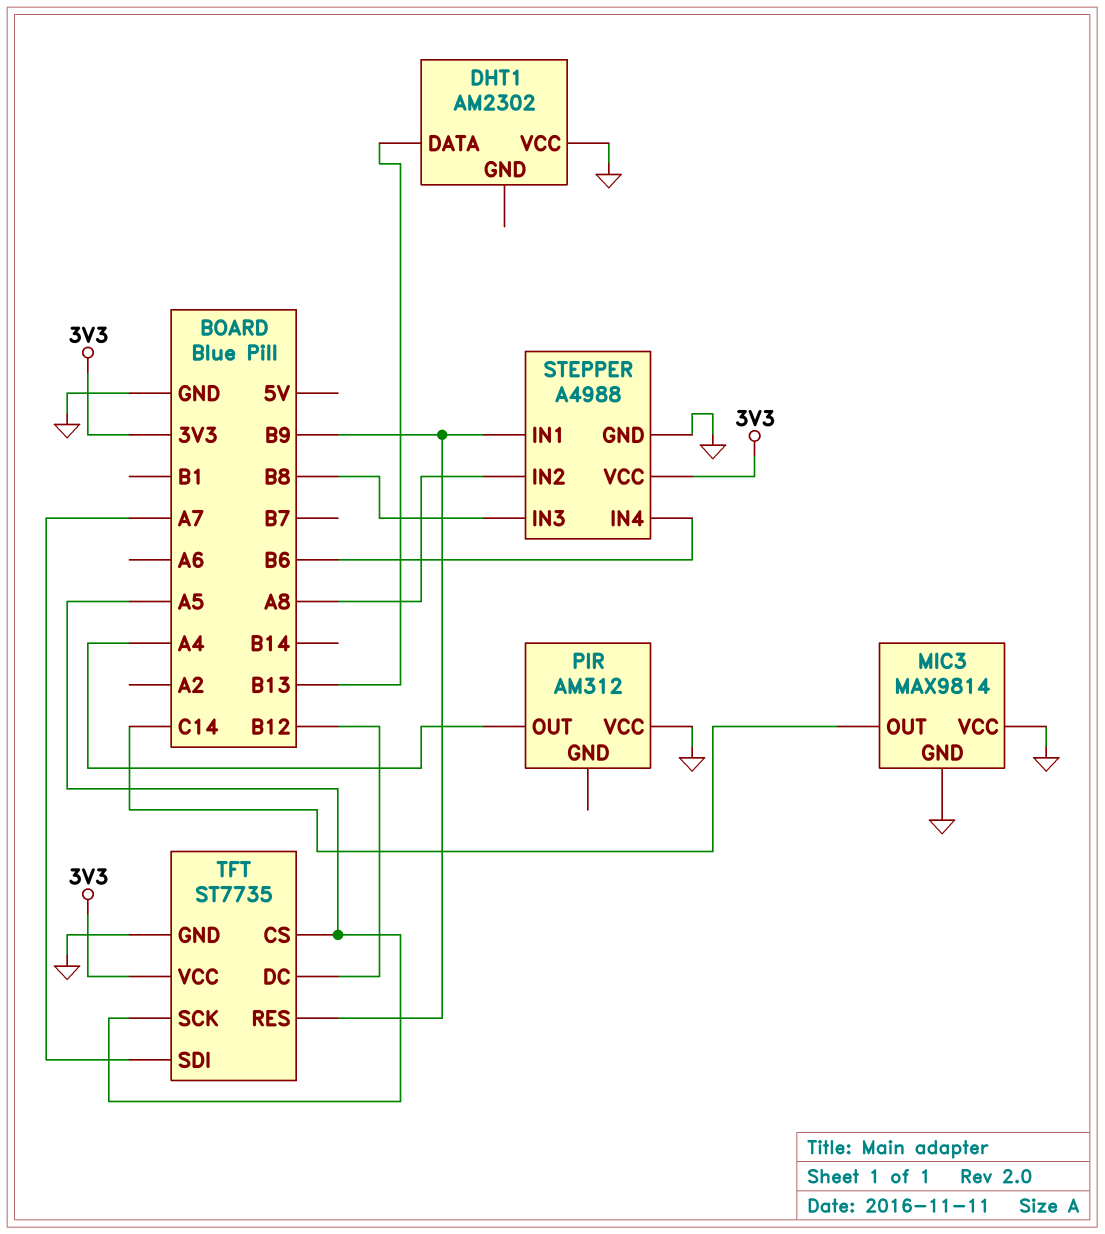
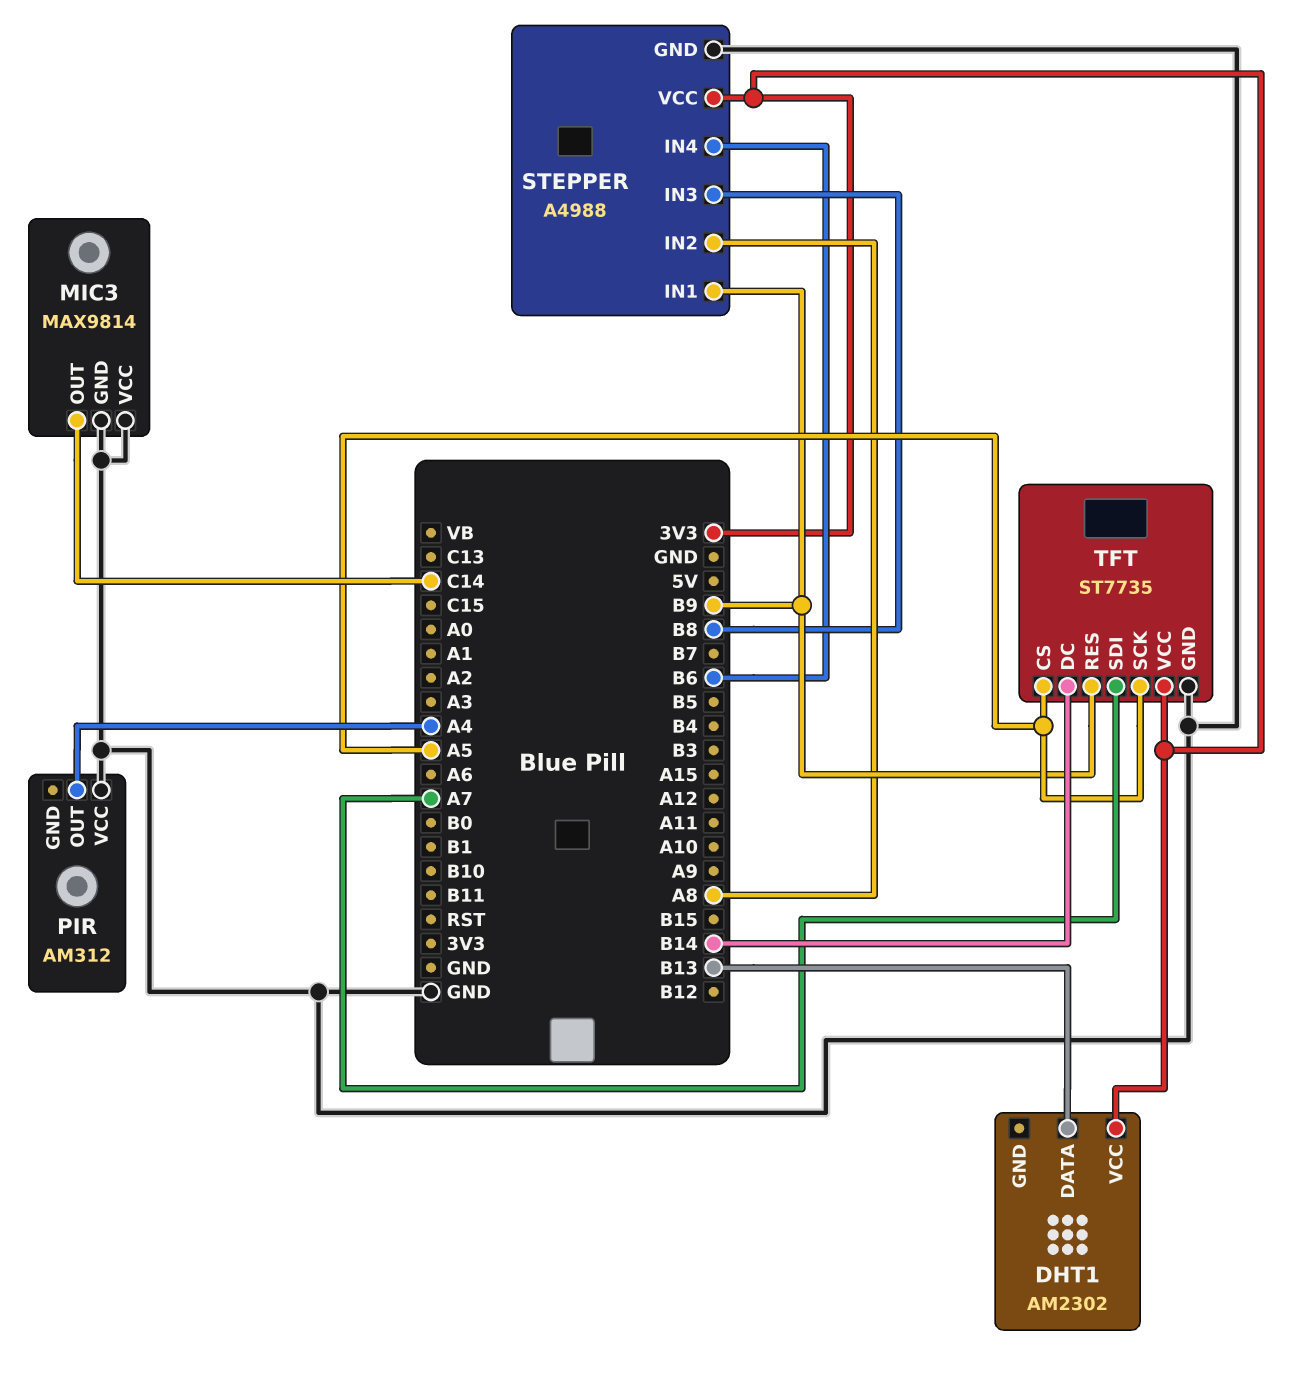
DHT1 pin VCC: GND -> 3V3
TFT pin DC: B12 -> B14

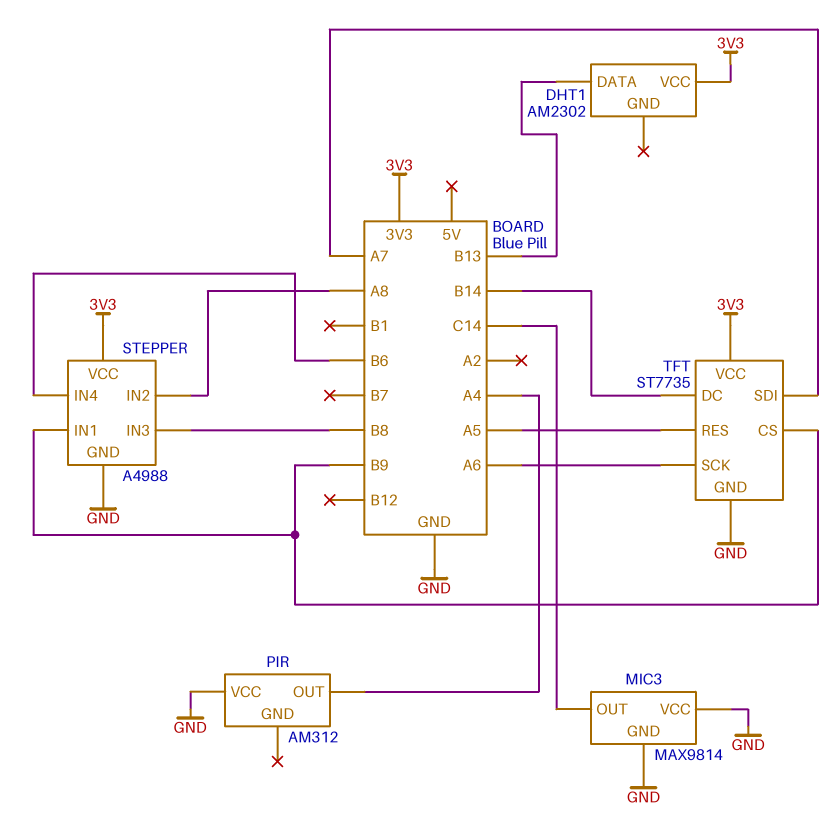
TFT pin CS: A5 -> B9
TFT pin RES: B9 -> A5
TFT pin SCK: A5 -> A6

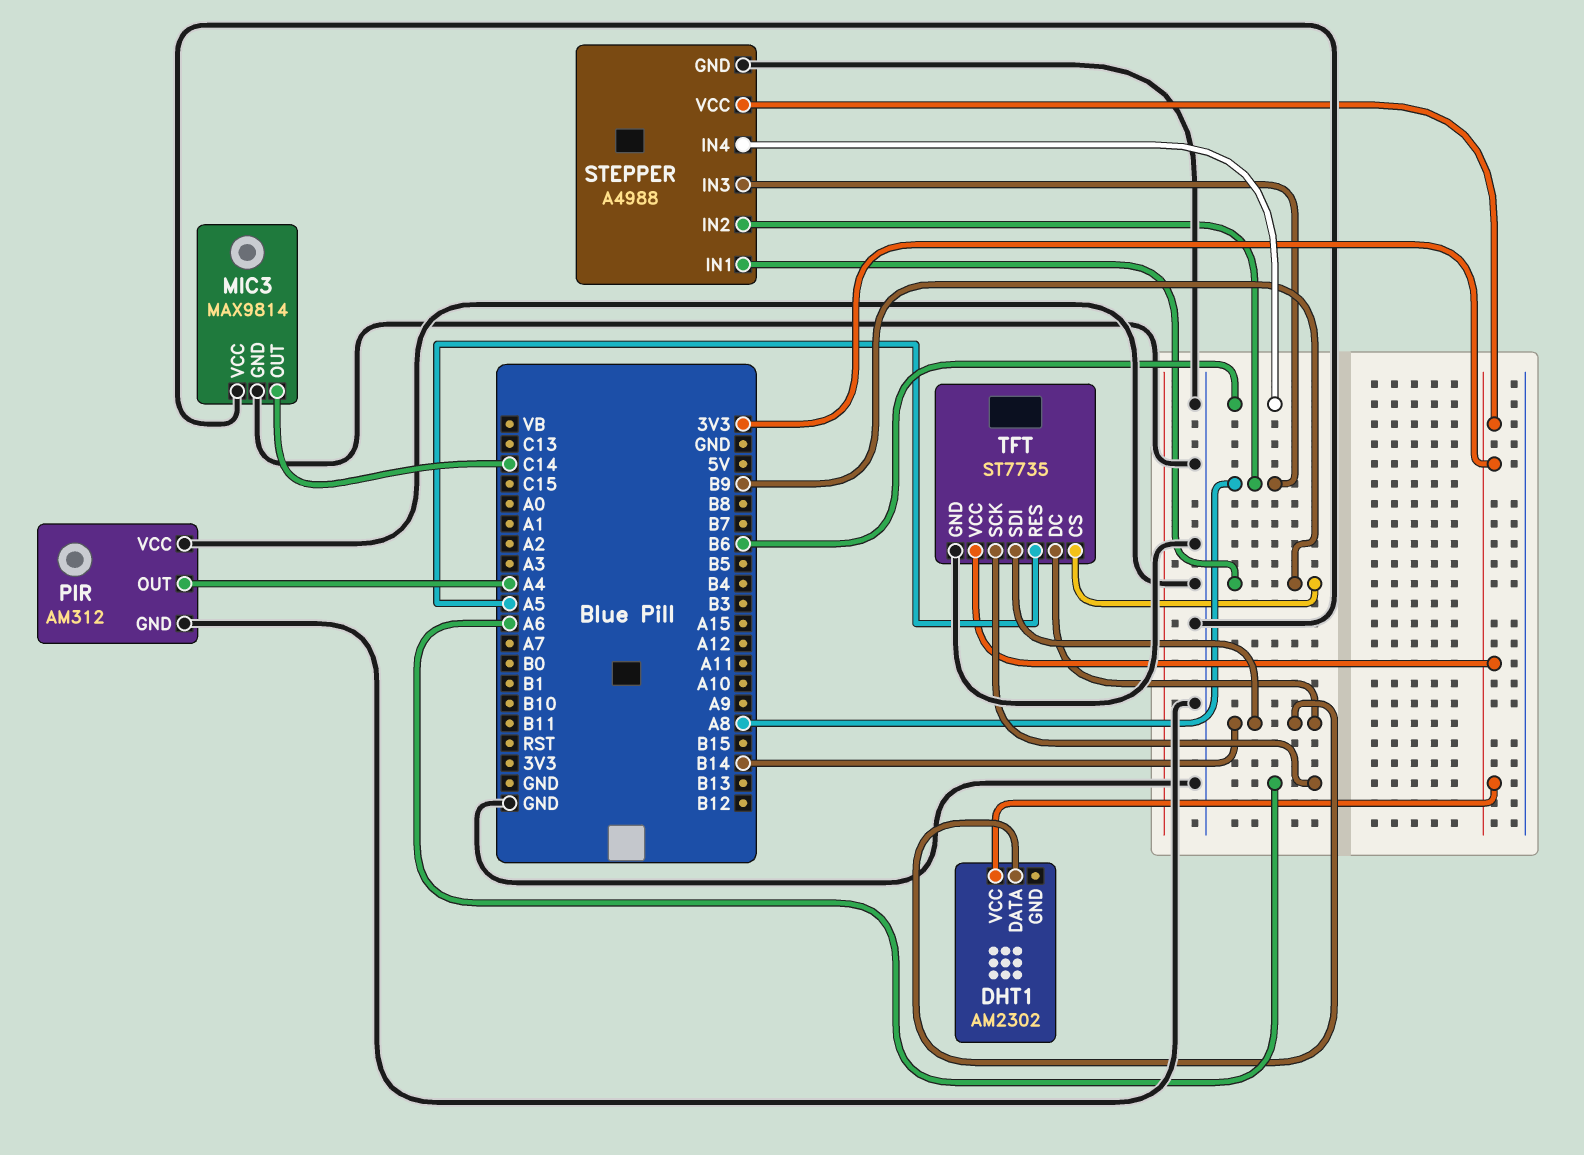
DHT1 pin DATA: B13 -> B14
PIR pin GND: none -> GND
STEPPER pin IN3: B8 -> A8
TFT pin SDI: A7 -> B14

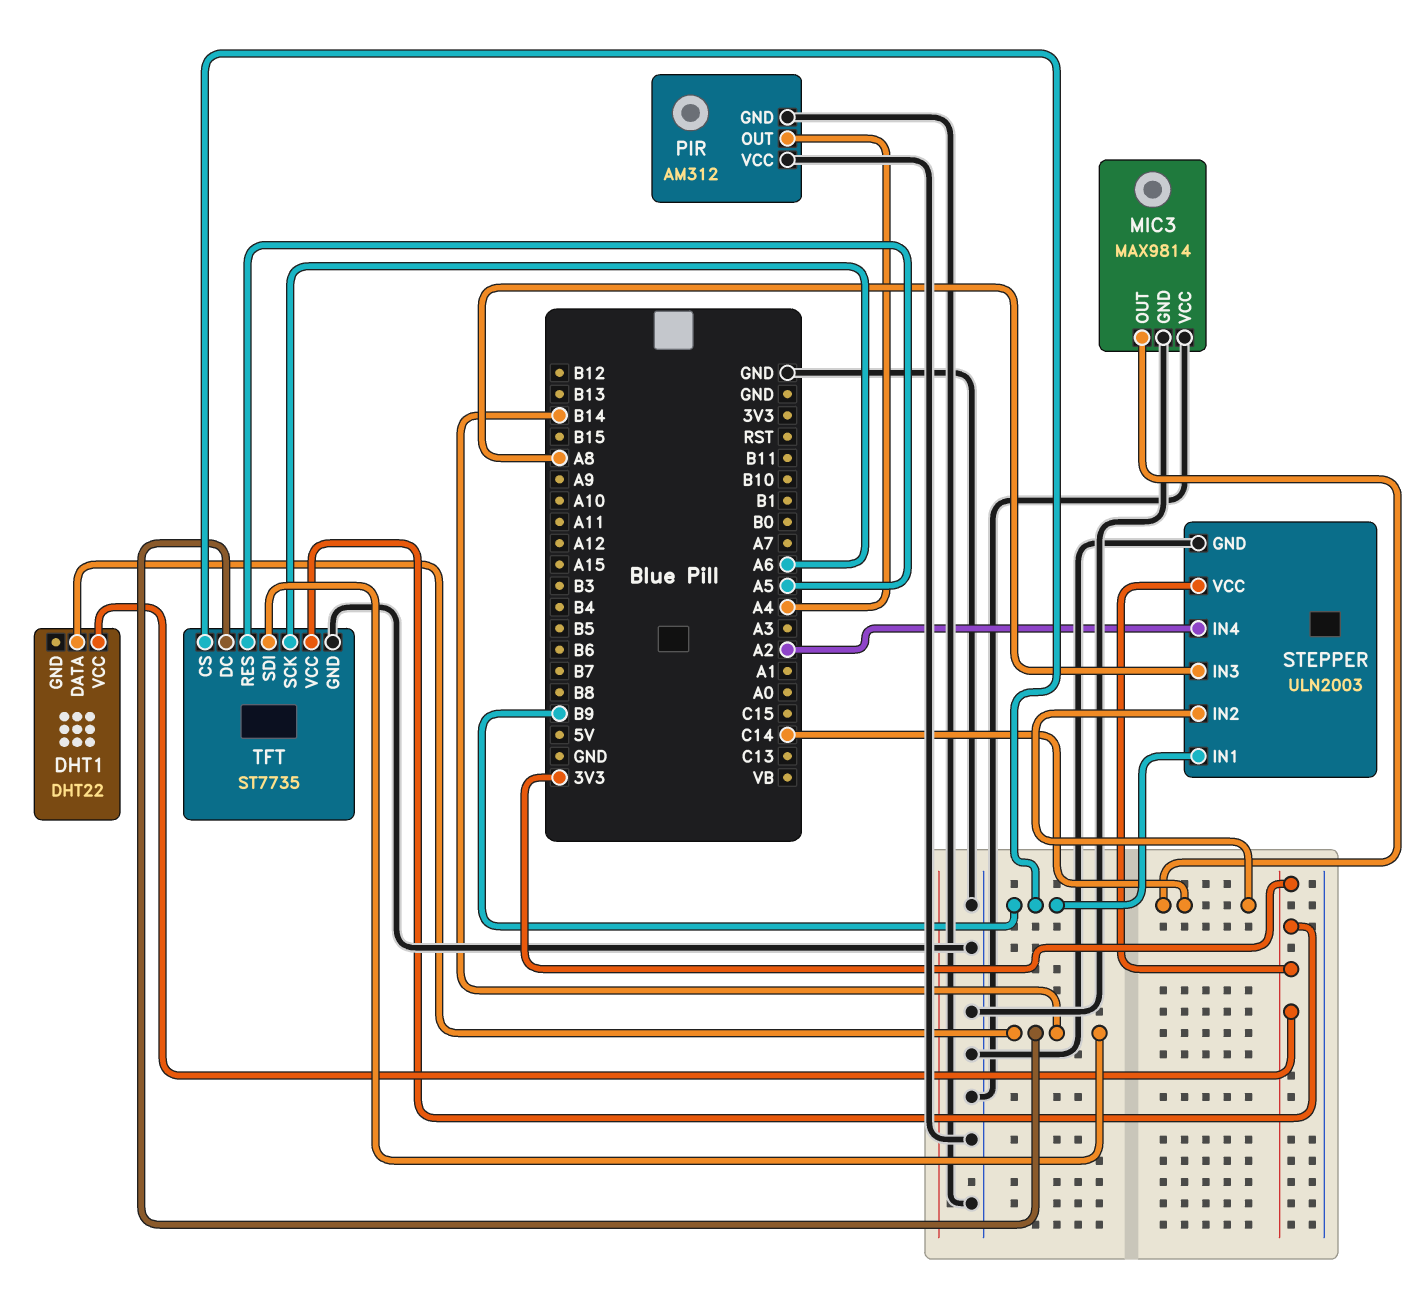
DHT1: AM2302 -> DHT22
STEPPER: A4988 -> ULN2003
STEPPER pin IN2: A8 -> C14
STEPPER pin IN4: B6 -> A2

